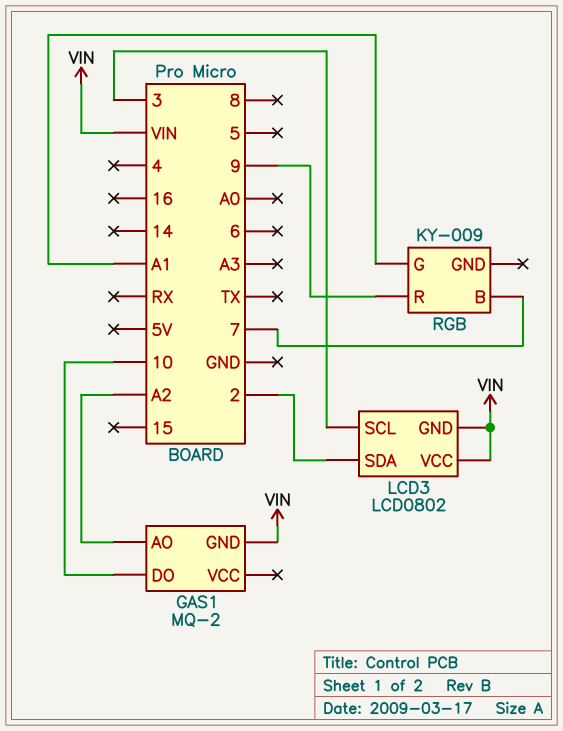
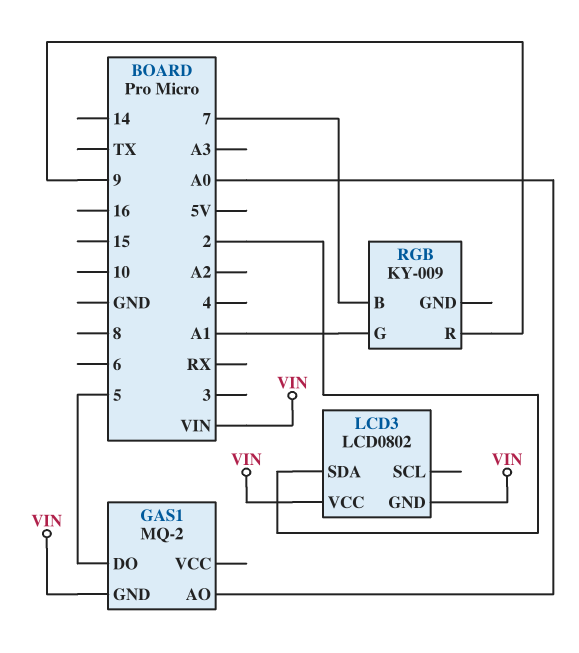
GAS1 pin AO: A2 -> A0
GAS1 pin DO: 10 -> 5
LCD3 pin SCL: 3 -> none

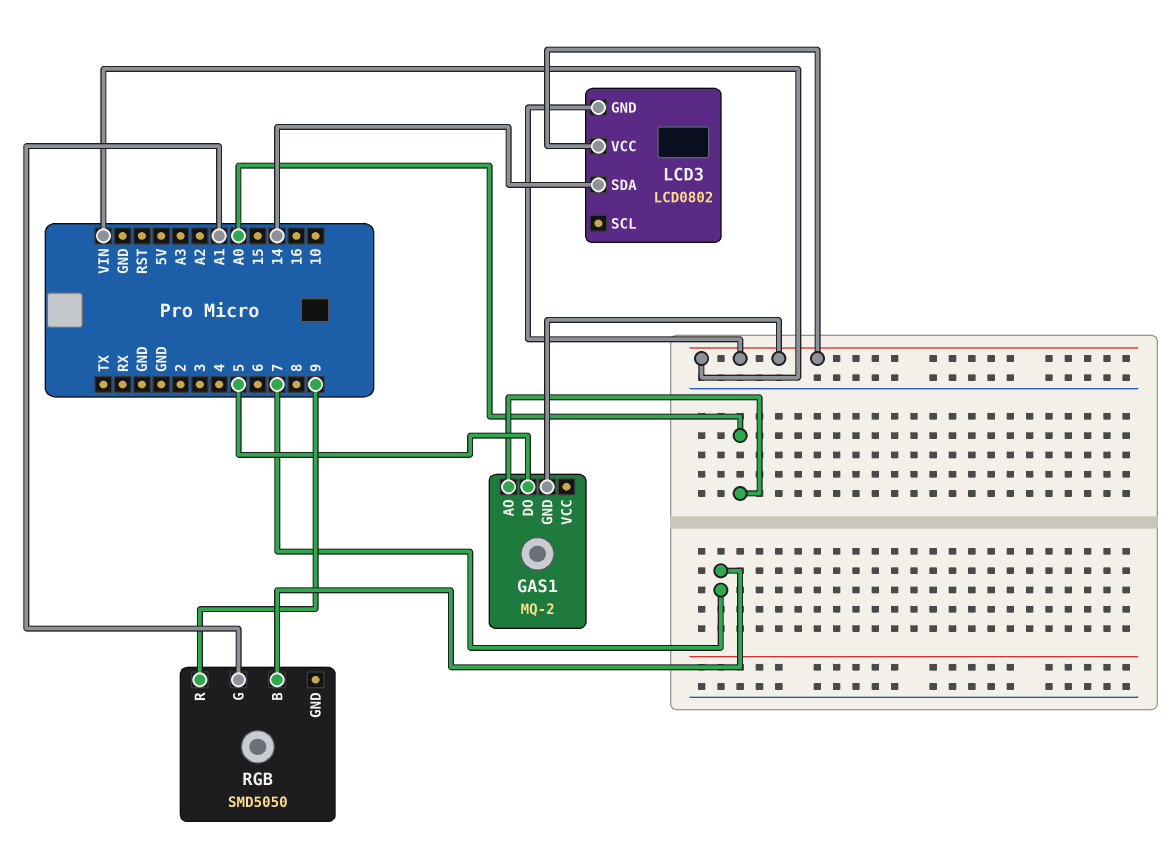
LCD3 pin SDA: 2 -> 14
RGB: KY-009 -> SMD5050

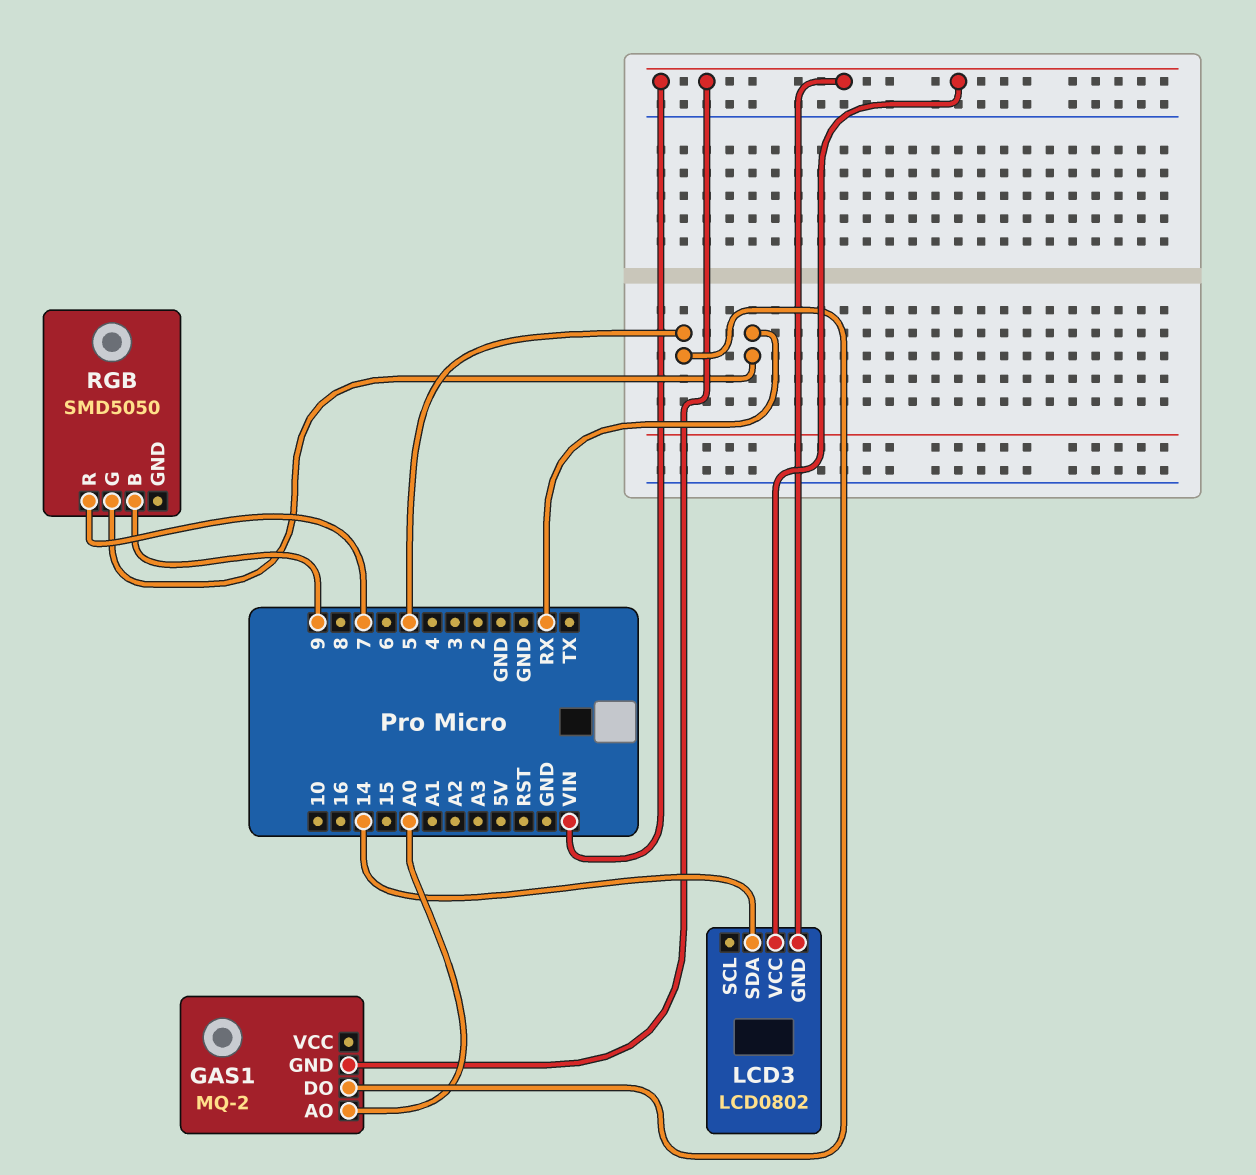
RGB pin B: 7 -> 9
RGB pin G: A1 -> RX
RGB pin R: 9 -> 7

